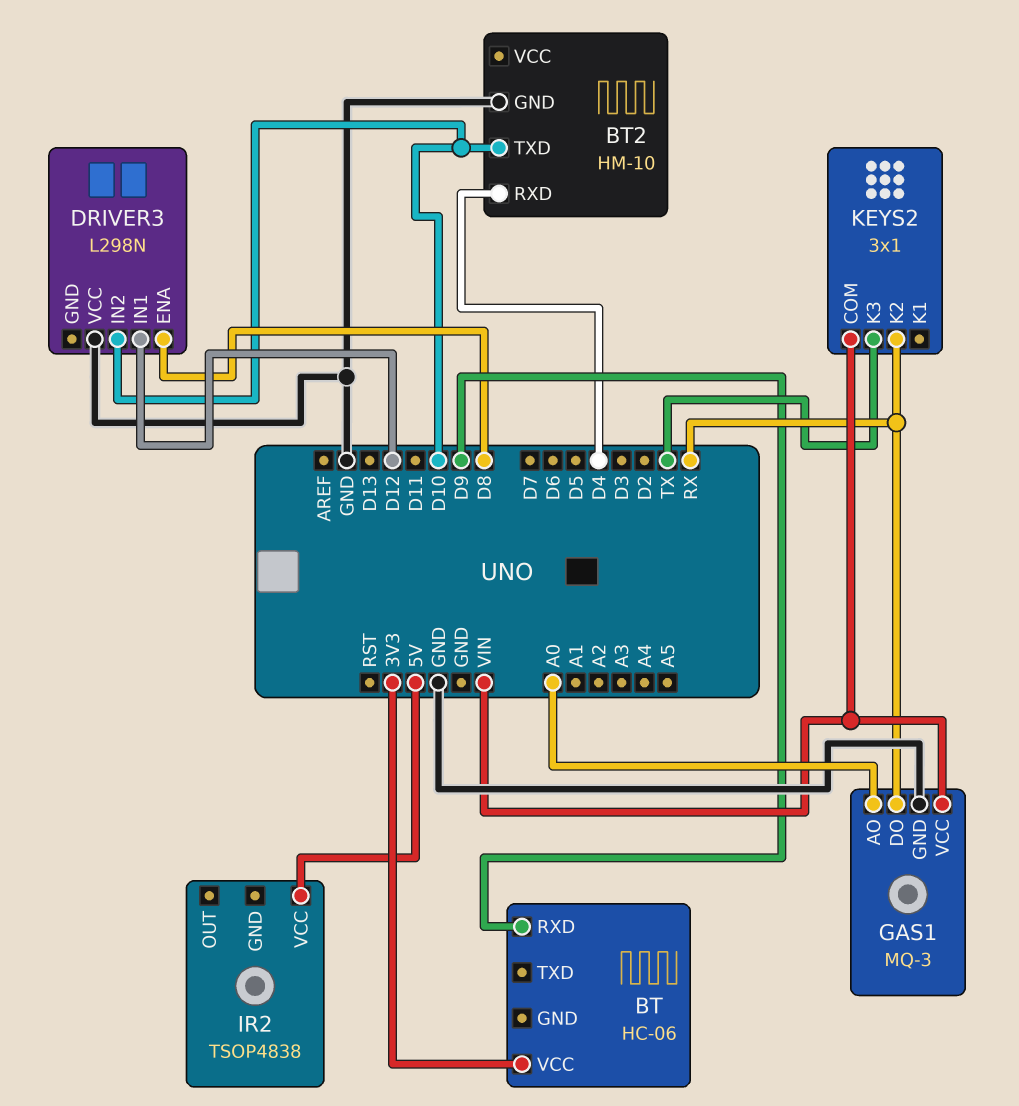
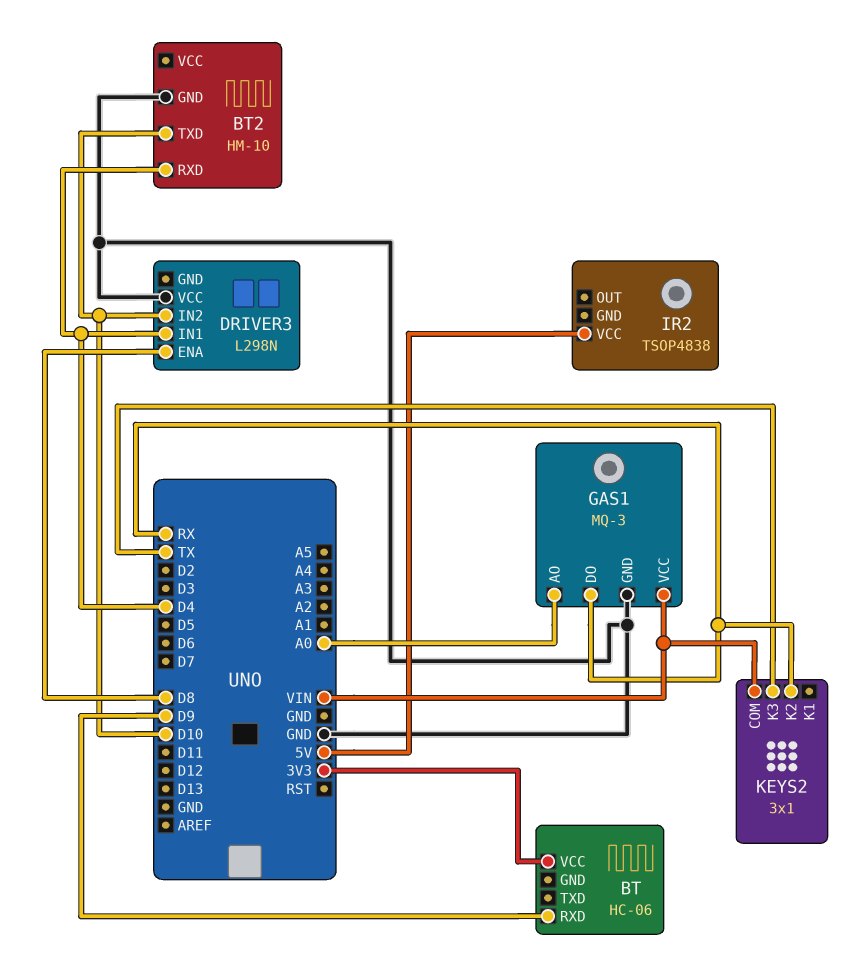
DRIVER3 pin IN1: D12 -> D4

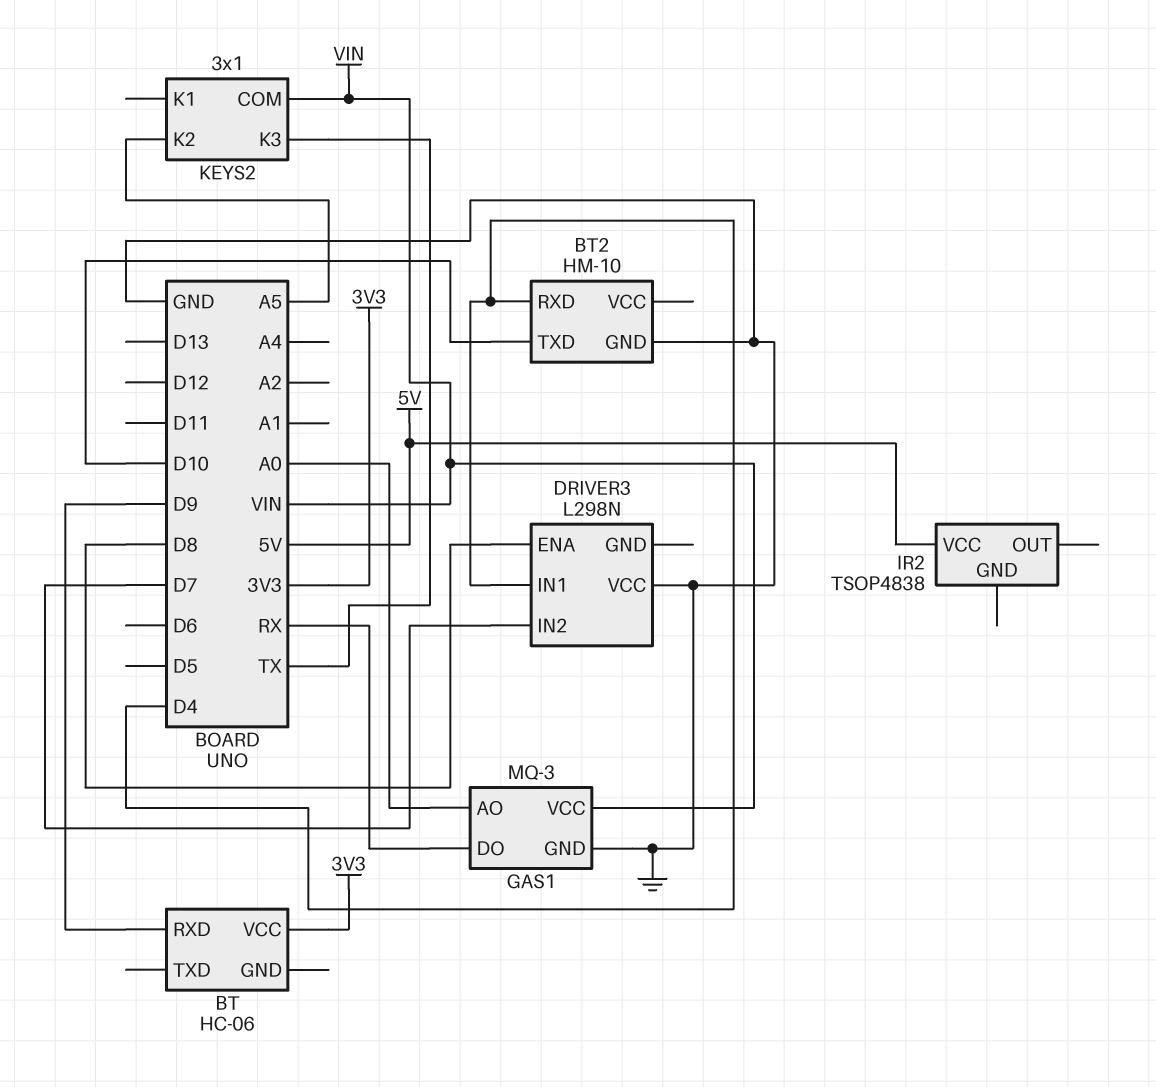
DRIVER3 pin IN2: D10 -> D7
KEYS2 pin K2: RX -> A5

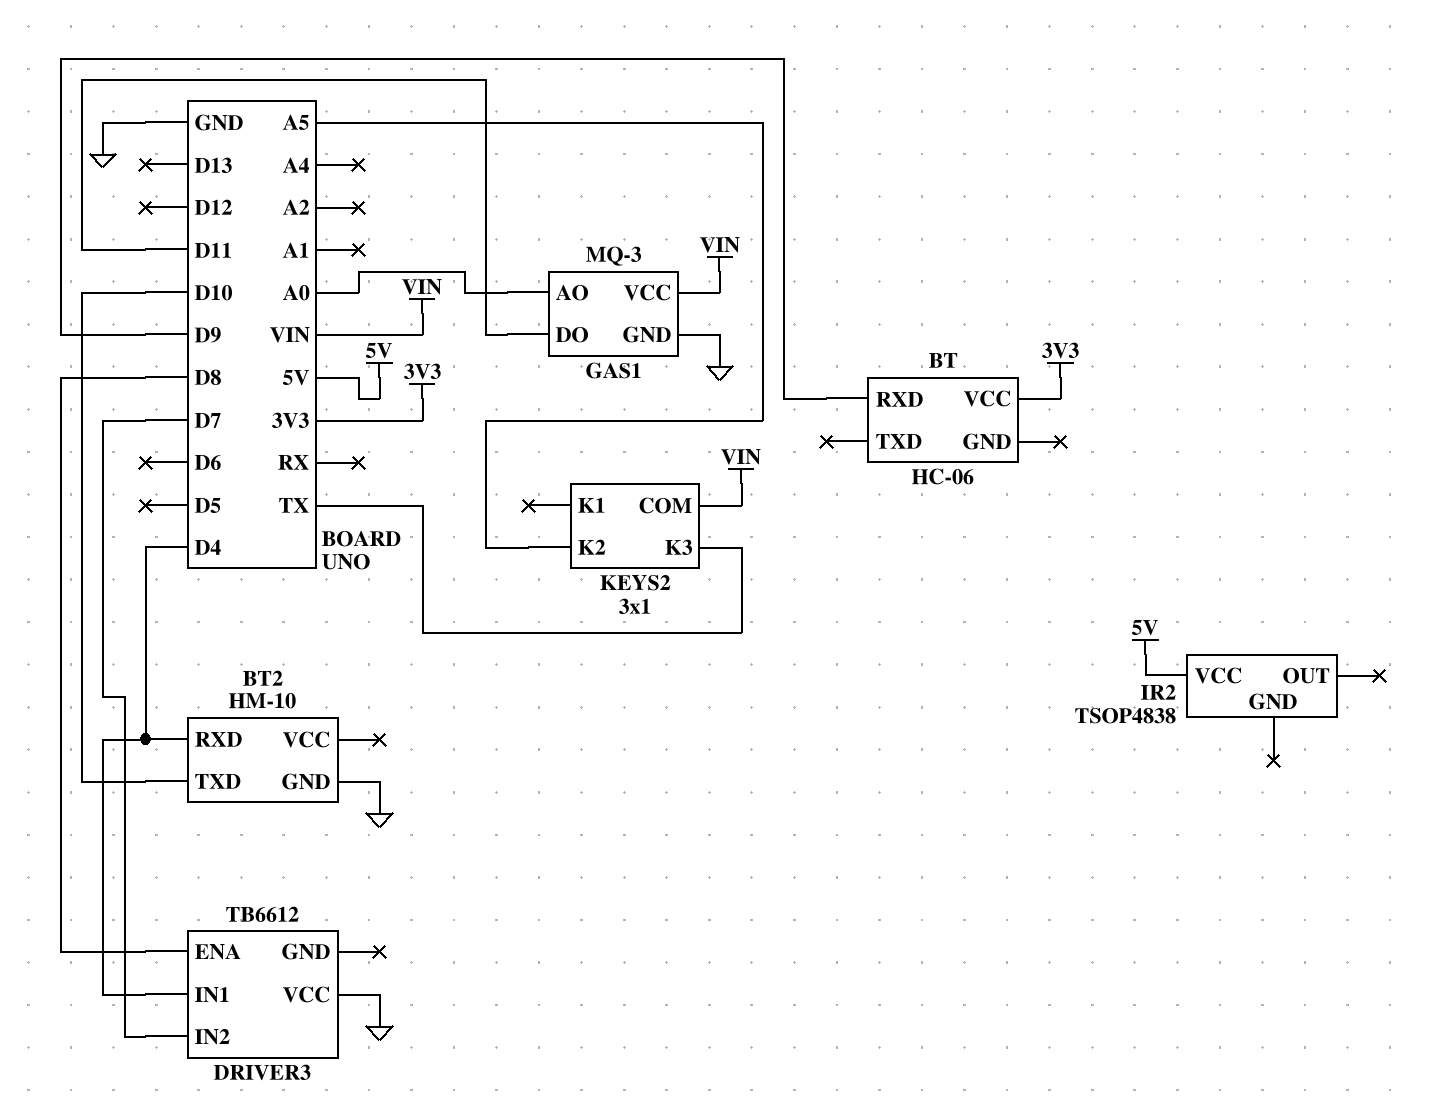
DRIVER3: L298N -> TB6612
GAS1 pin DO: RX -> D11

